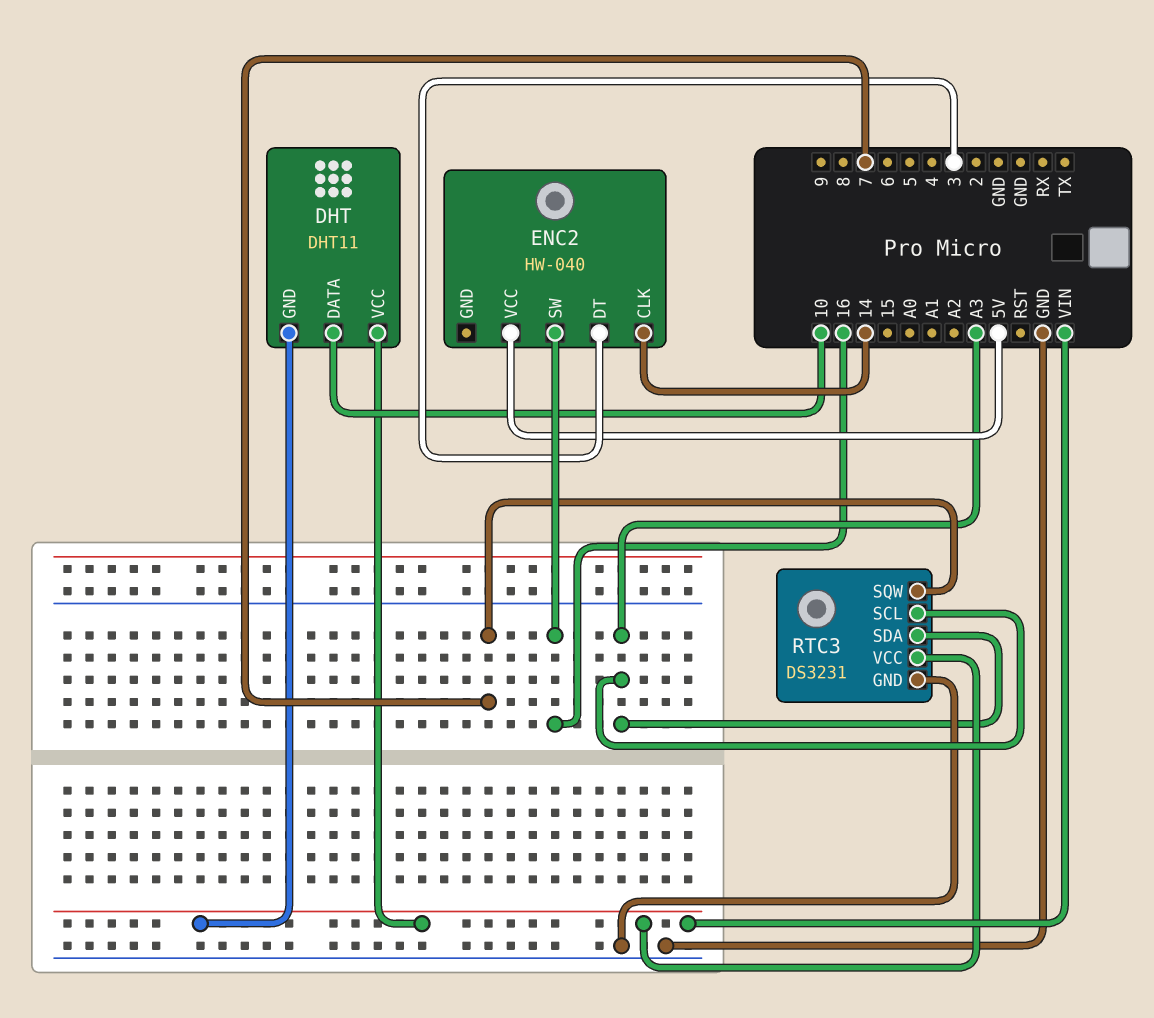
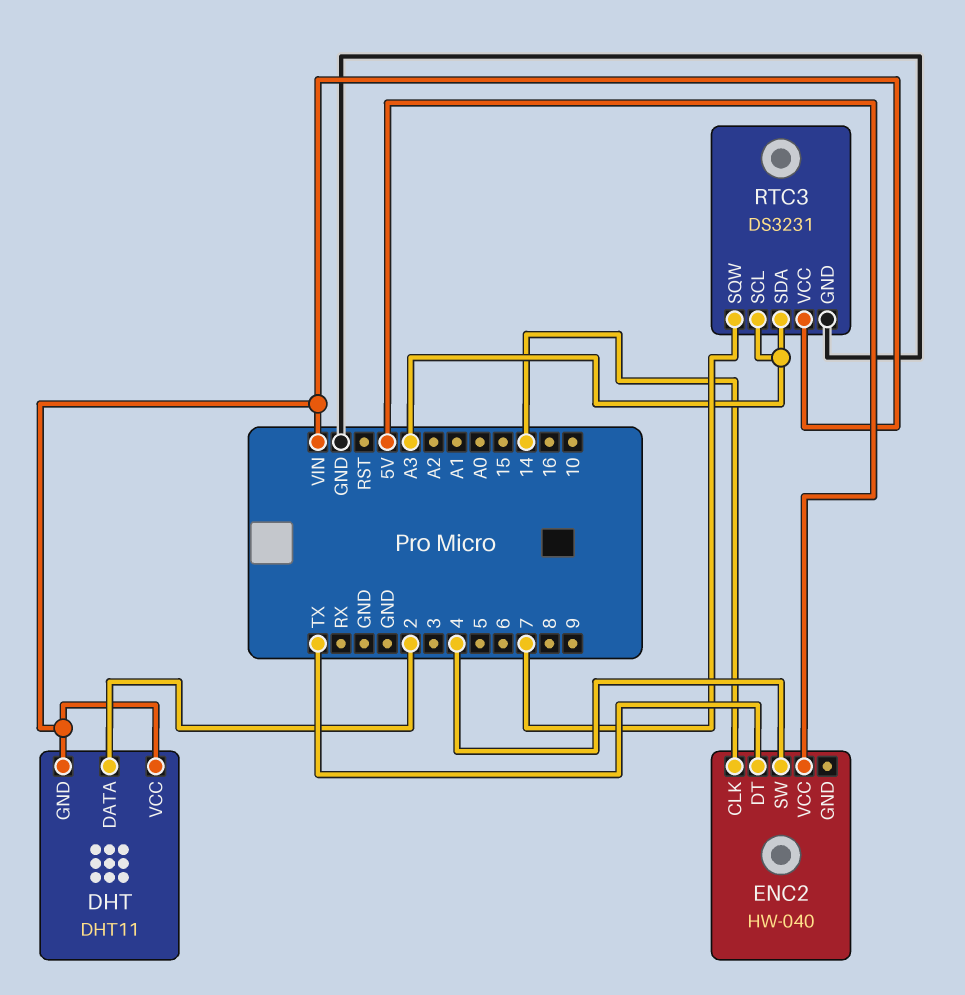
DHT pin DATA: 10 -> 2
ENC2 pin DT: 3 -> TX
ENC2 pin SW: 16 -> 4

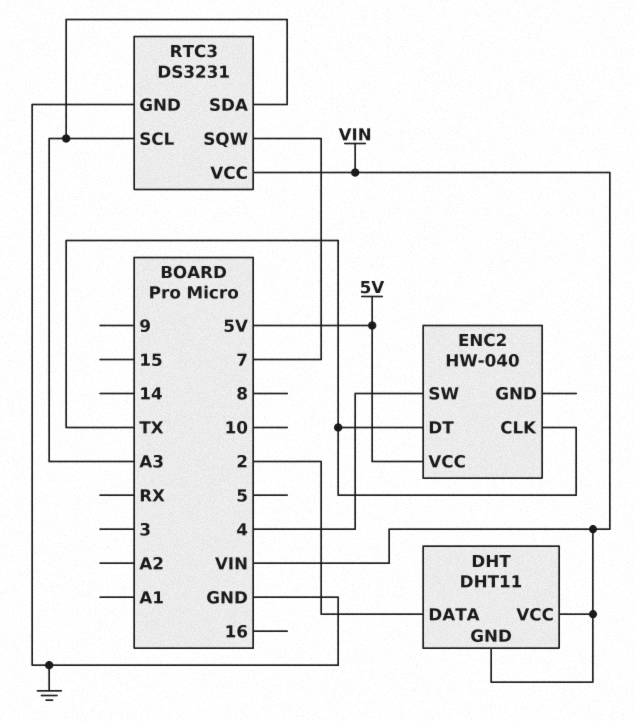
ENC2 pin CLK: 14 -> TX

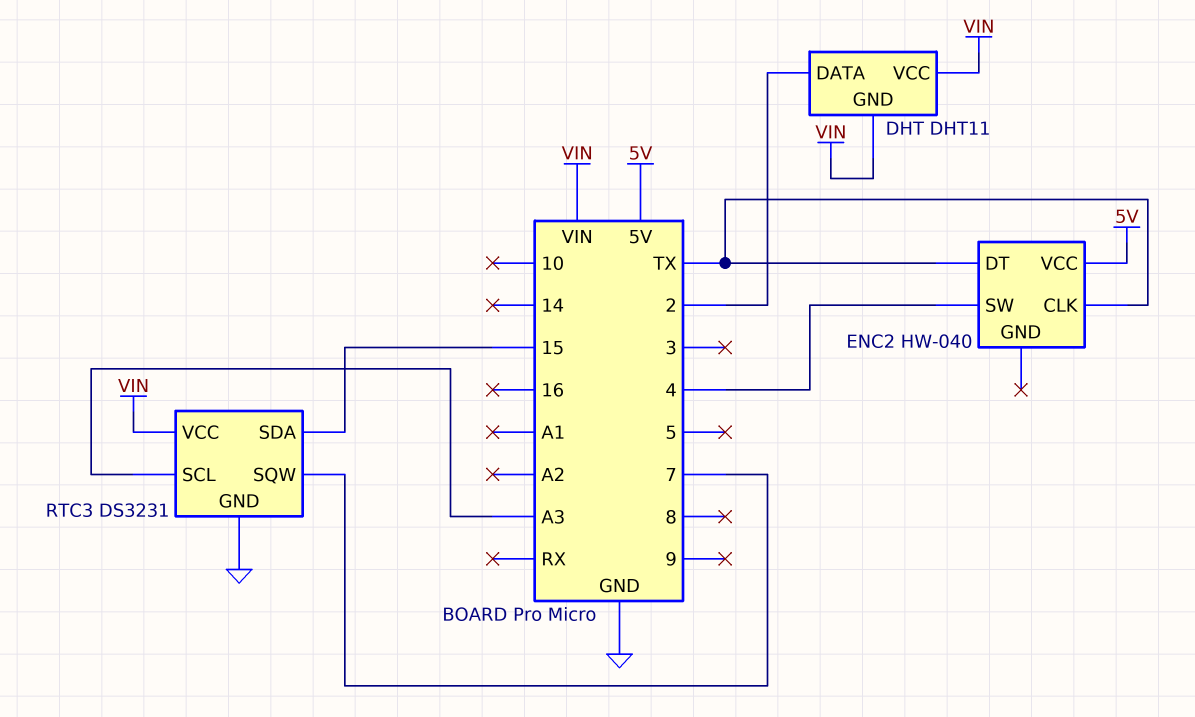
RTC3 pin SDA: A3 -> 15

